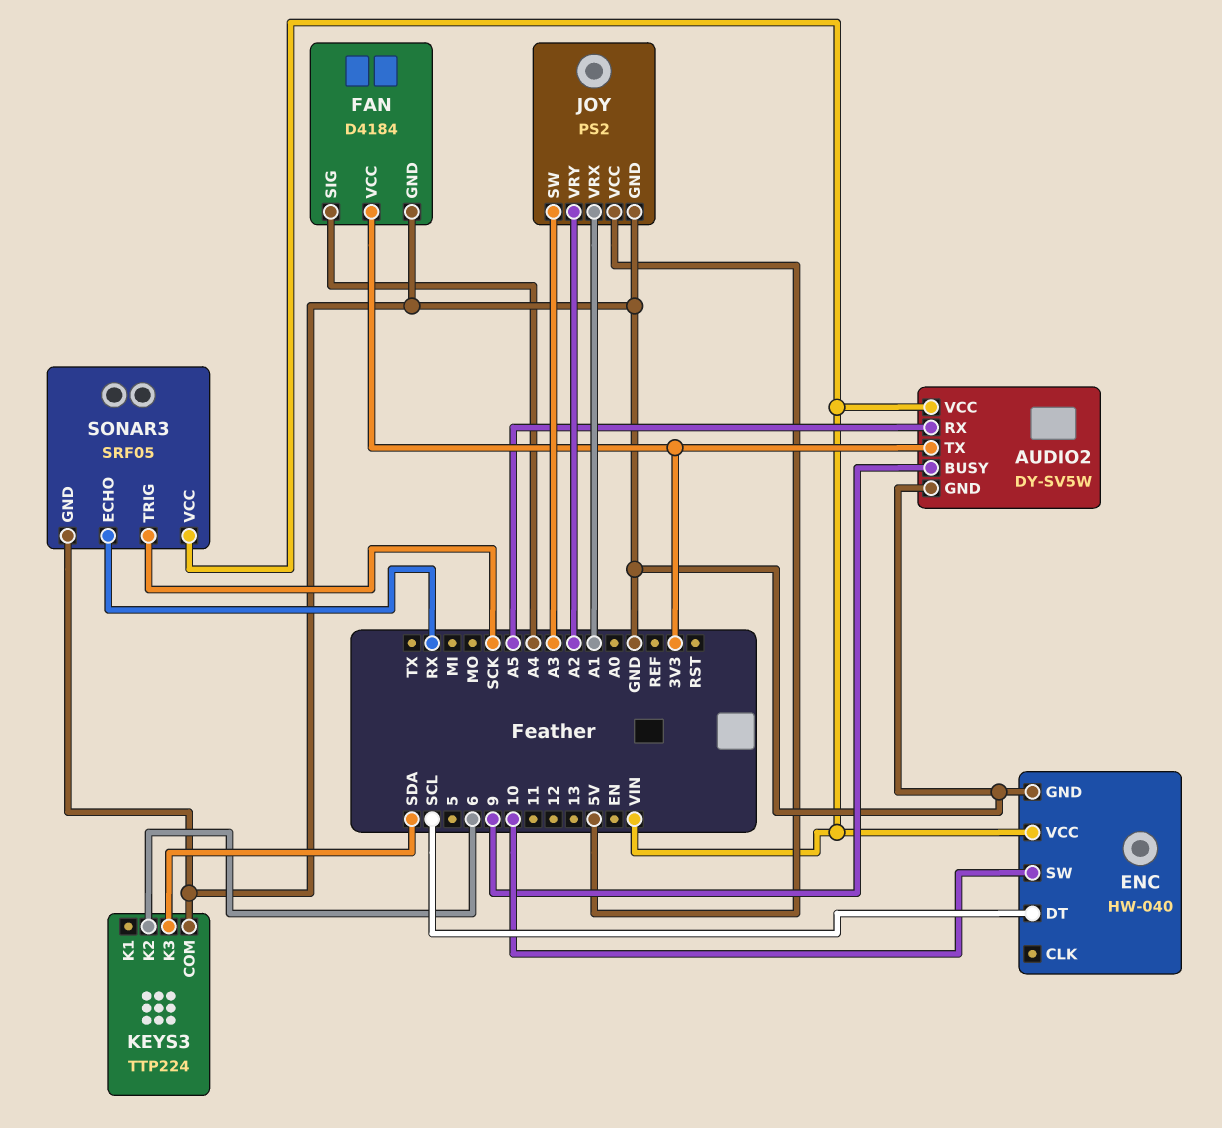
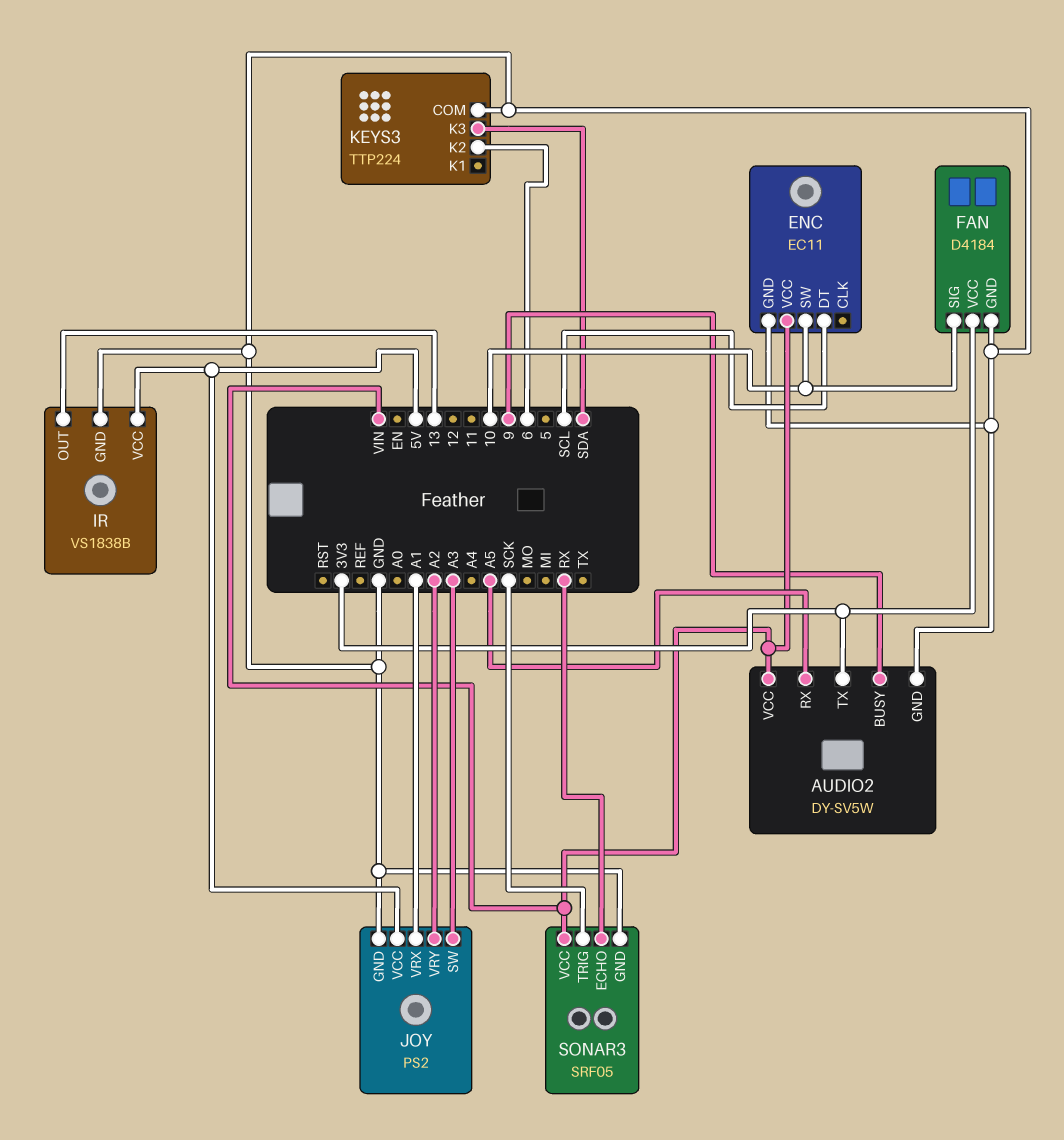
ENC: HW-040 -> EC11
FAN pin SIG: A4 -> 10
IR: none -> VS1838B
IR pin GND: none -> GND
IR pin OUT: none -> 13
IR pin VCC: none -> 5V

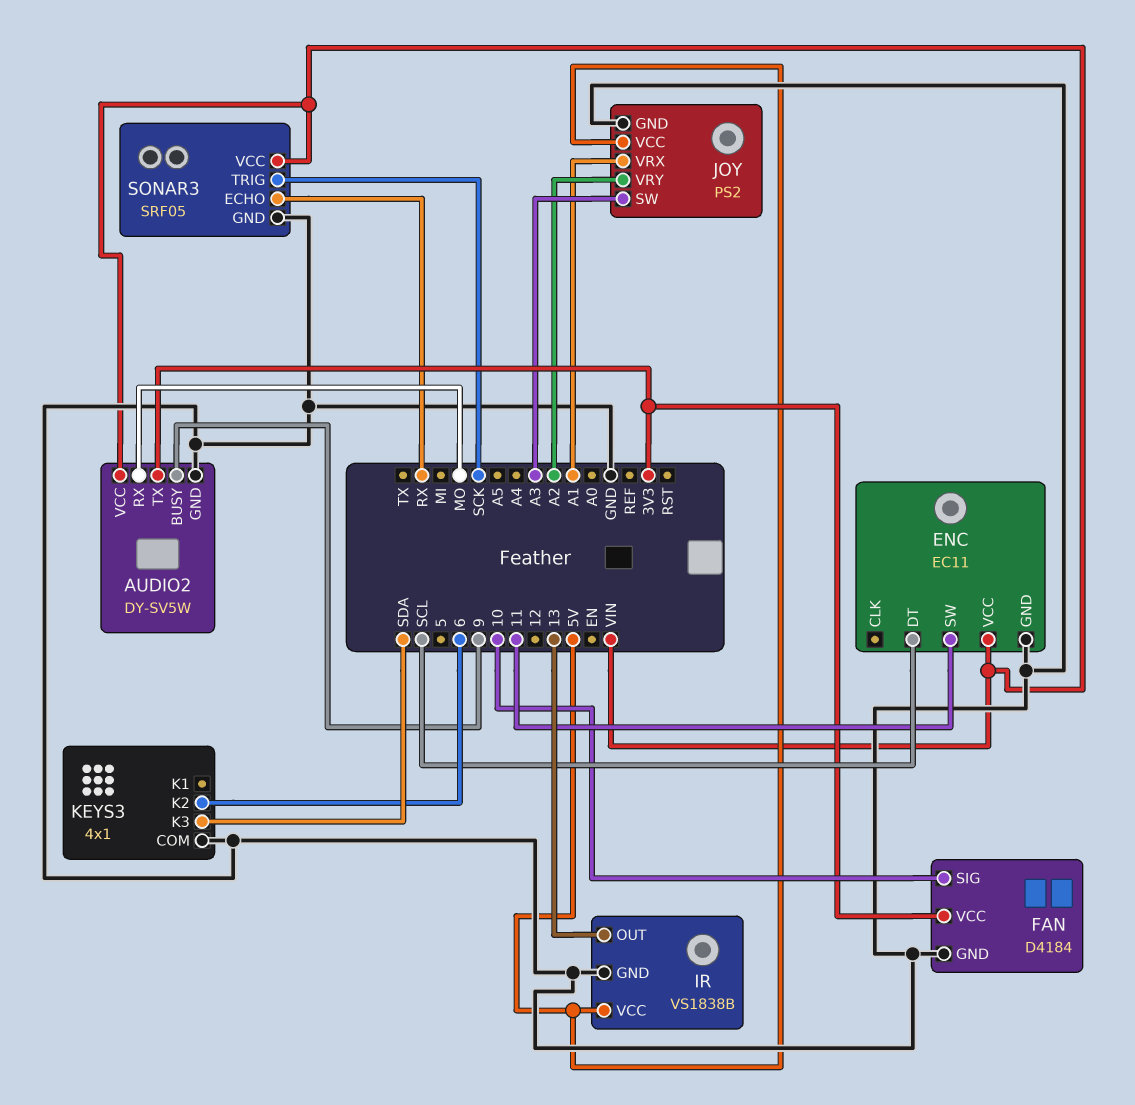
AUDIO2 pin RX: A5 -> MO
ENC pin SW: 10 -> 11
KEYS3: TTP224 -> 4x1

